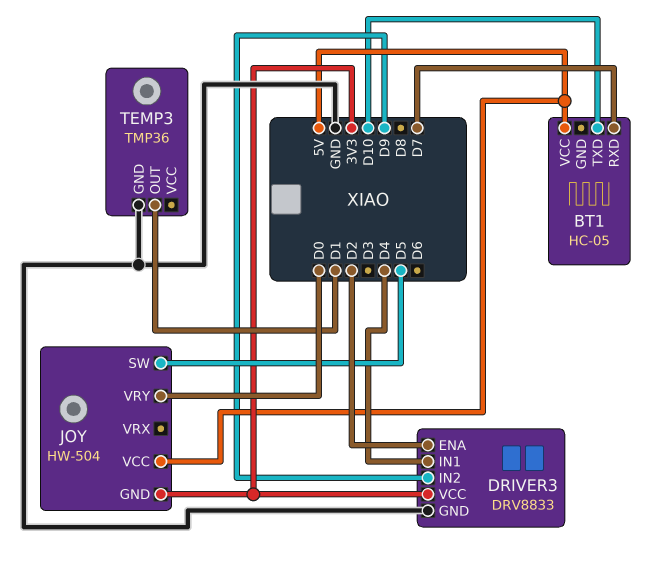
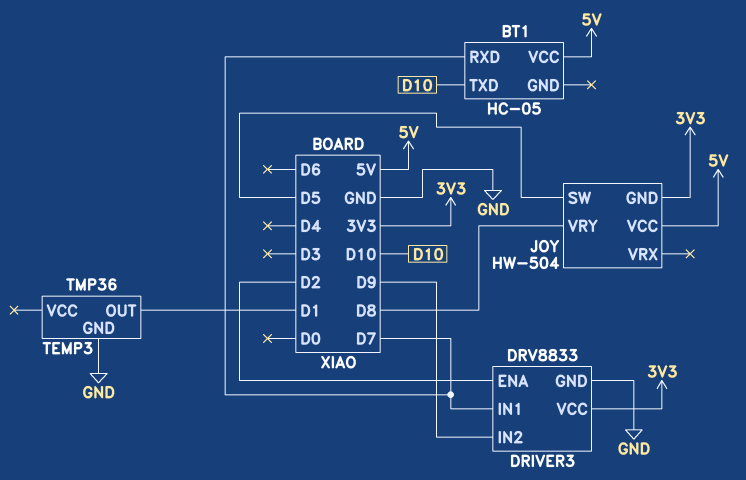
DRIVER3 pin IN1: D4 -> D7
JOY pin VRY: D0 -> D8

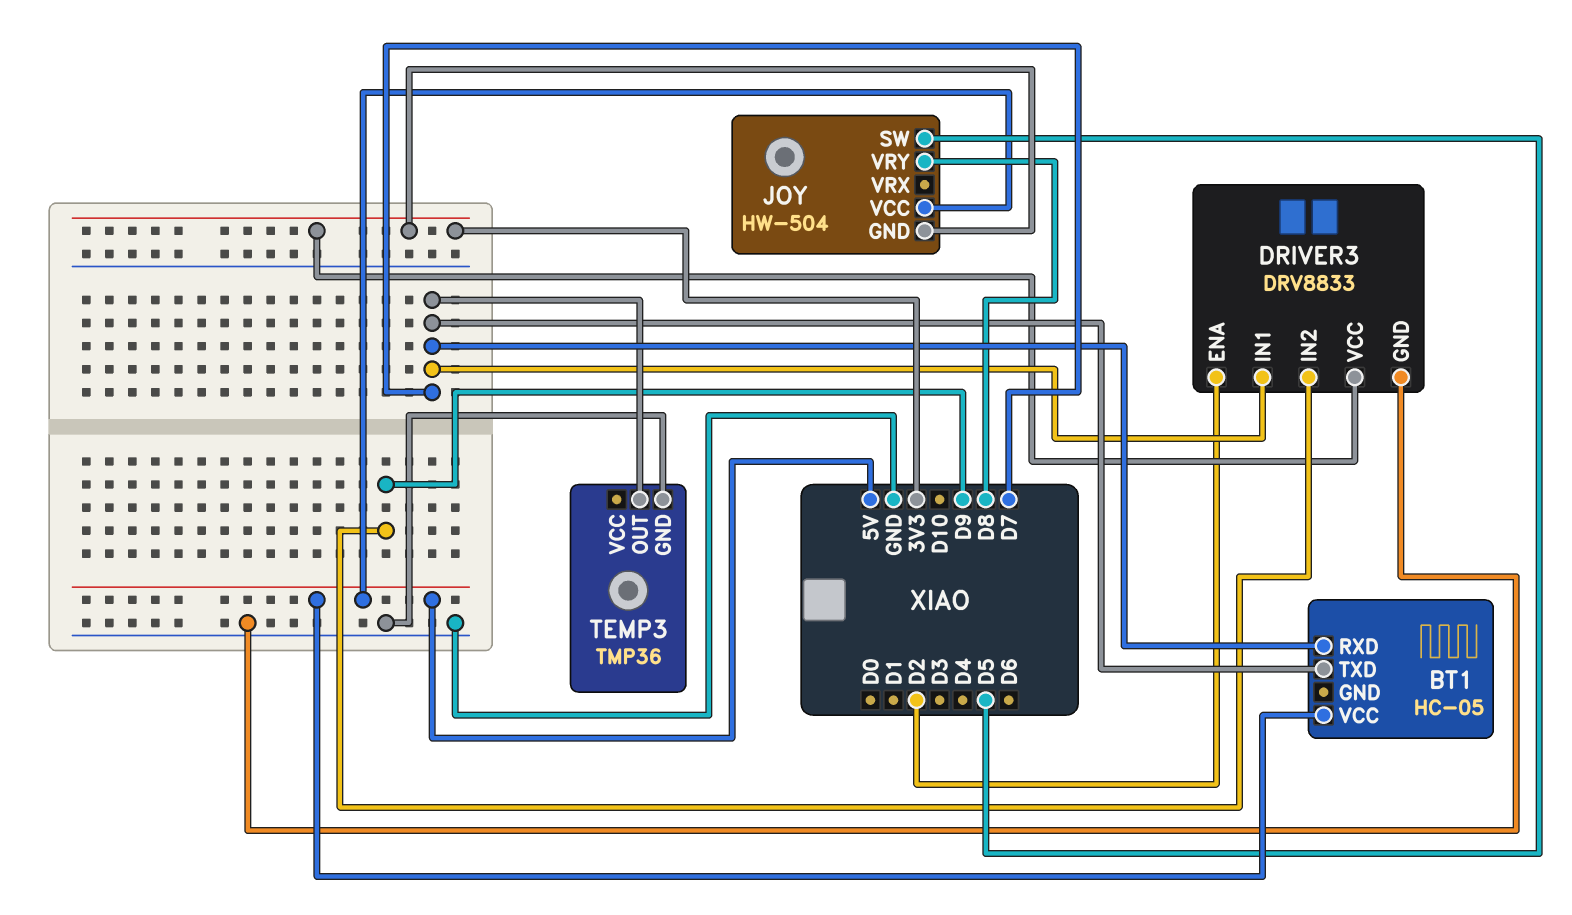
BT1 pin TXD: D10 -> D7
TEMP3 pin OUT: D1 -> D7

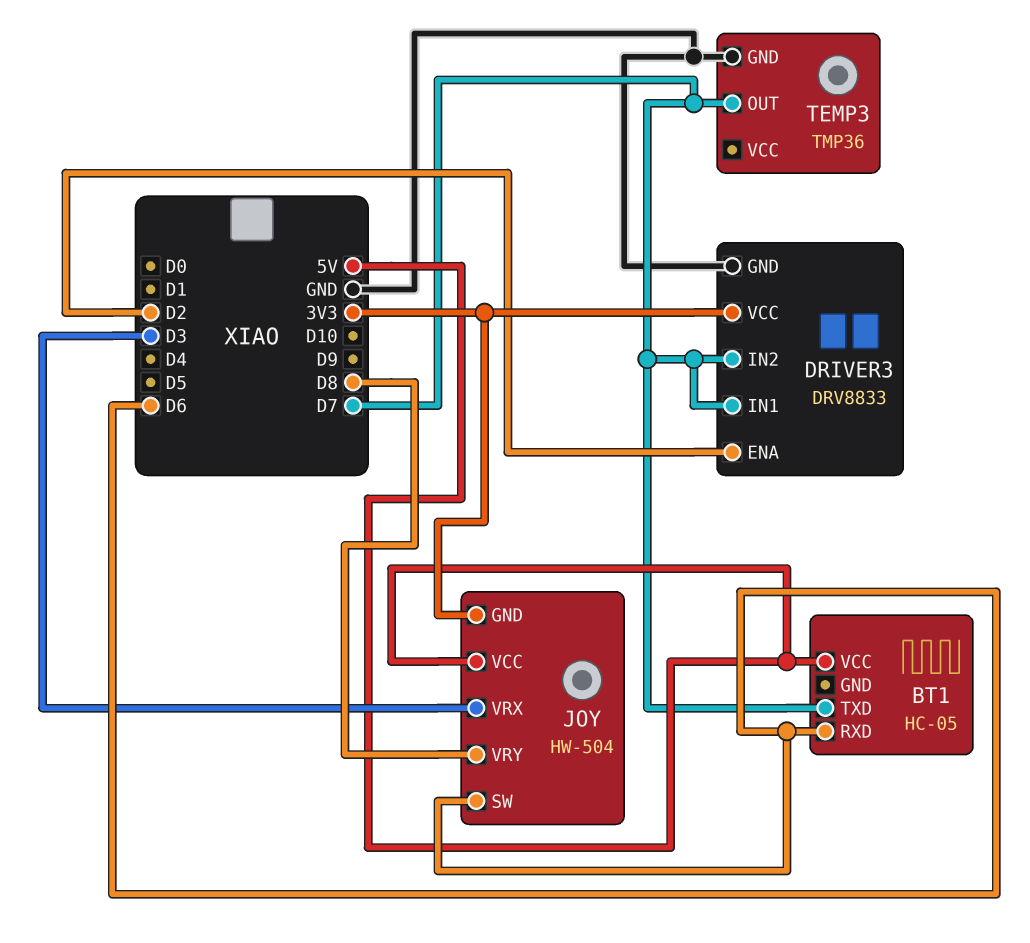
BT1 pin RXD: D7 -> D6
DRIVER3 pin IN2: D9 -> D7
JOY pin SW: D5 -> D6
JOY pin VRX: none -> D3

